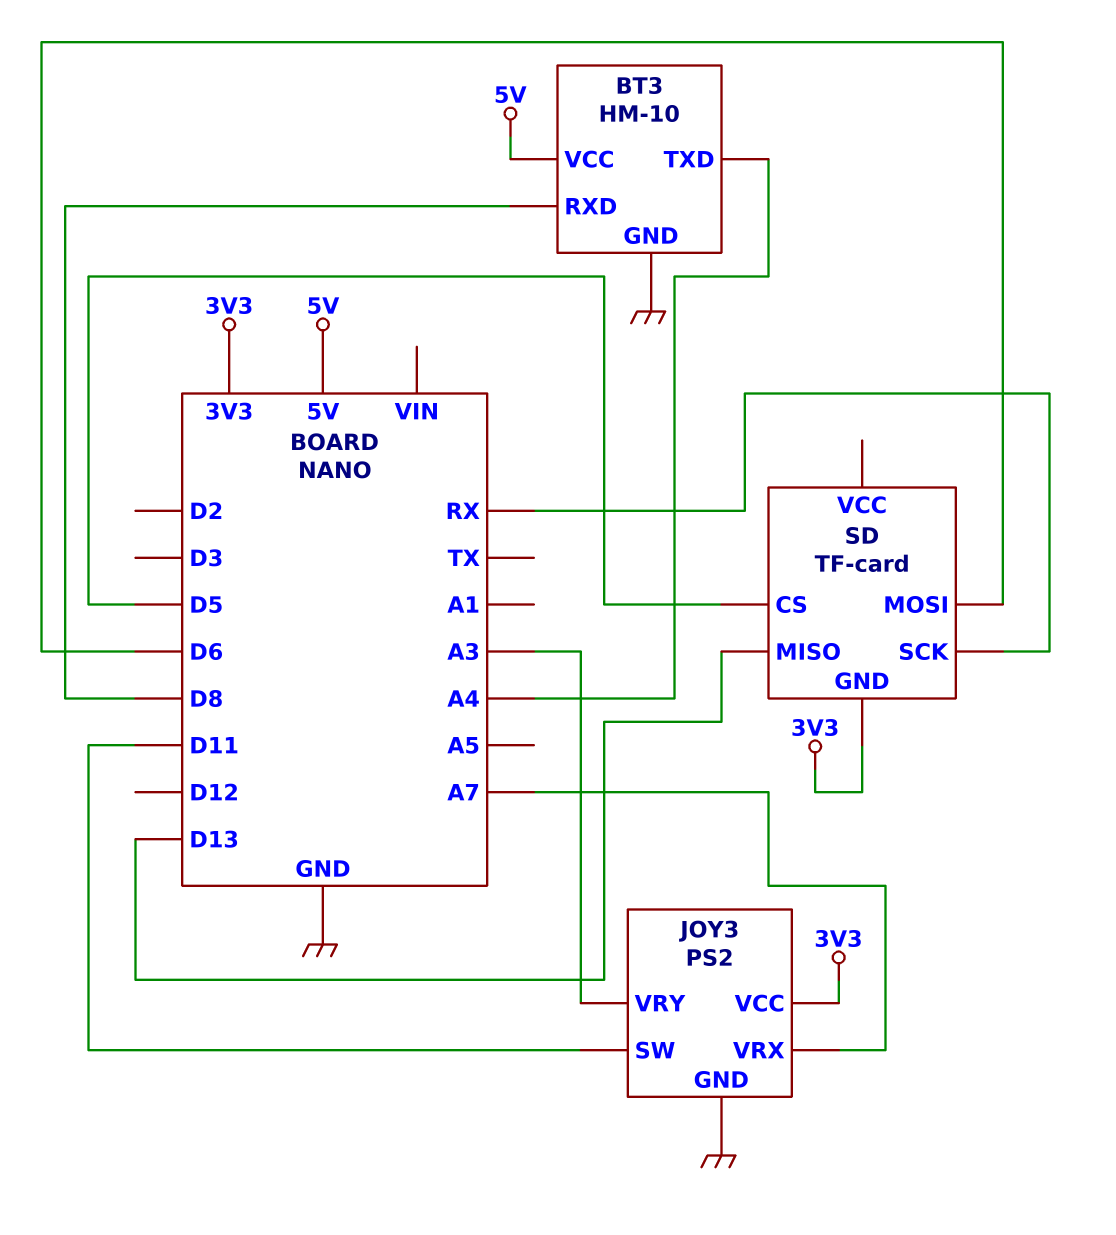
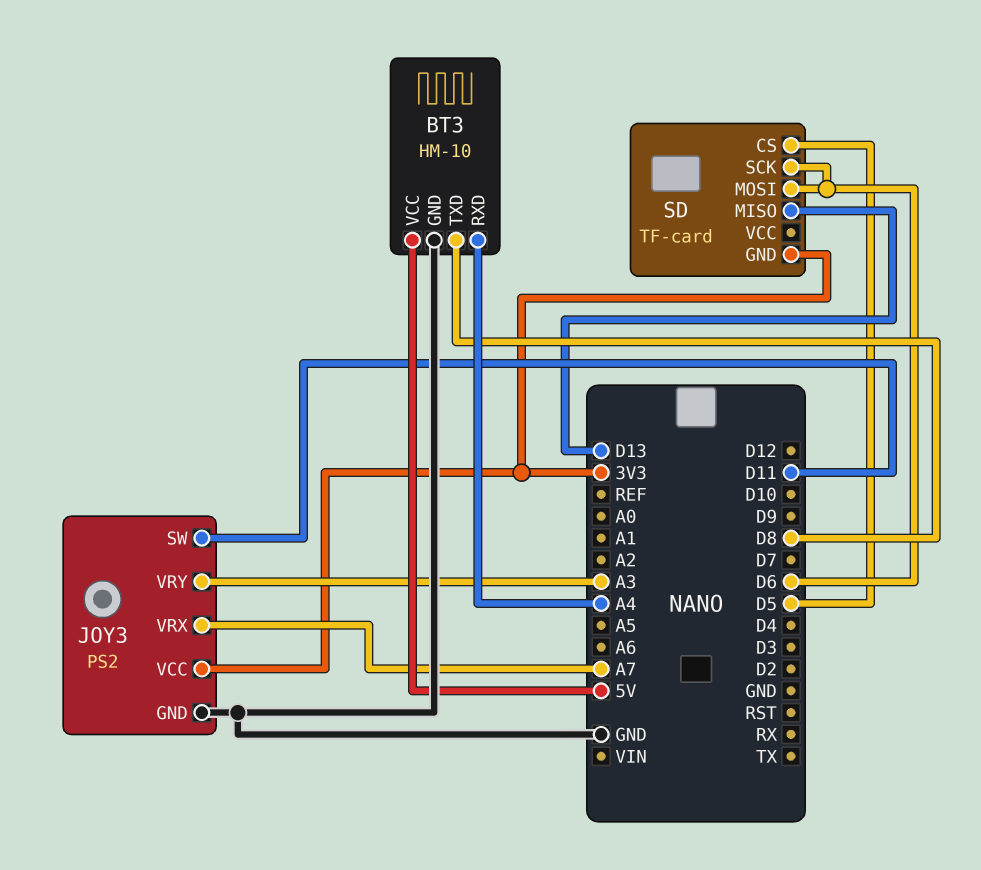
BT3 pin RXD: D8 -> A4
BT3 pin TXD: A4 -> D8
SD pin SCK: RX -> D6

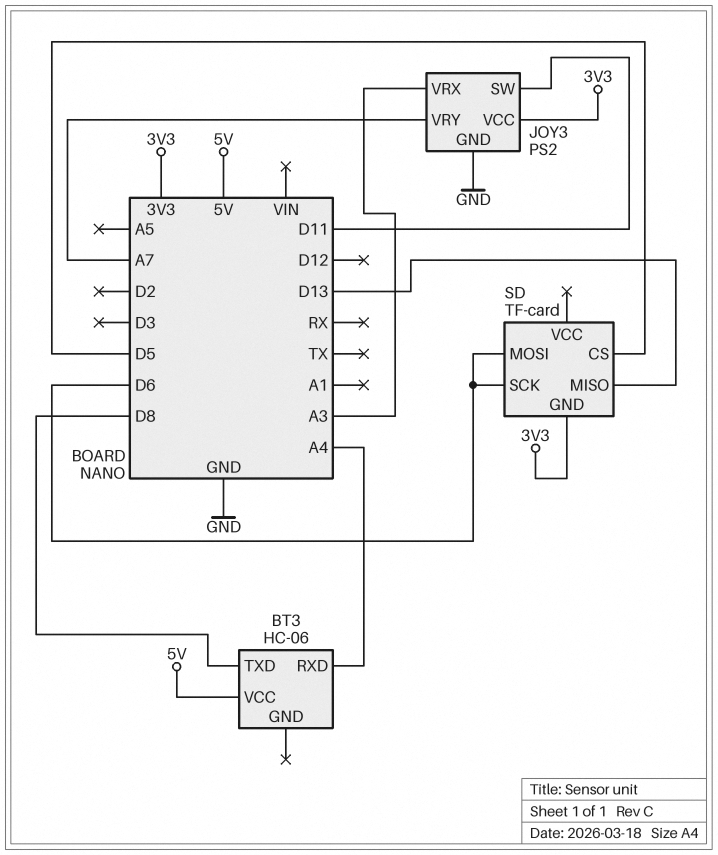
BT3: HM-10 -> HC-06
BT3 pin GND: GND -> none
JOY3 pin VRX: A7 -> A3
JOY3 pin VRY: A3 -> A7

